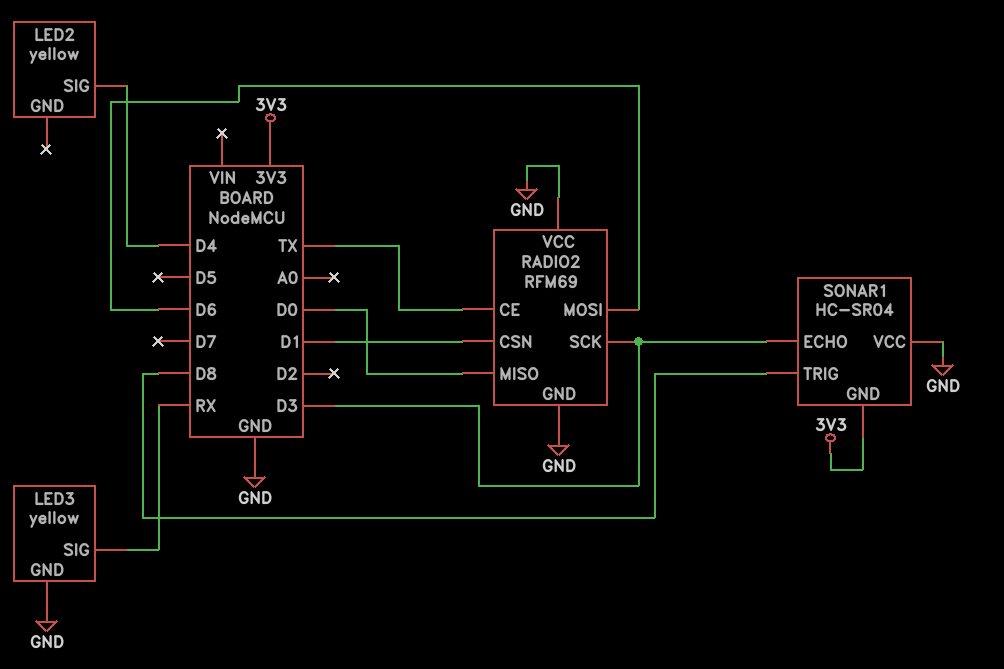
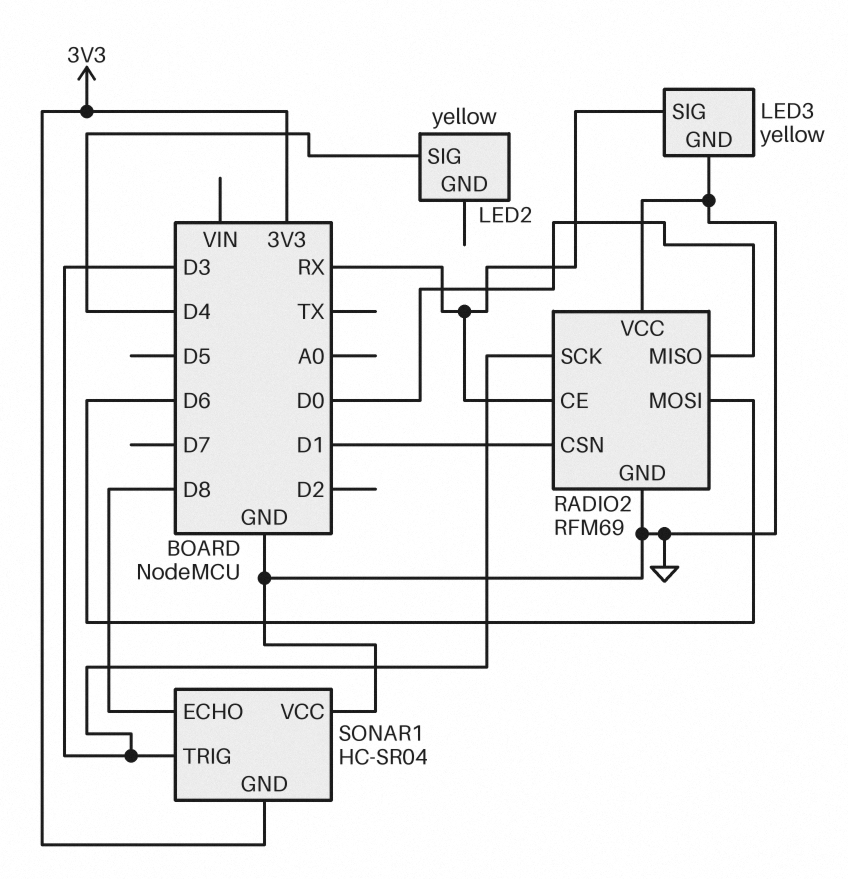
RADIO2 pin CE: TX -> RX
SONAR1 pin ECHO: D3 -> D8
SONAR1 pin TRIG: D8 -> D3

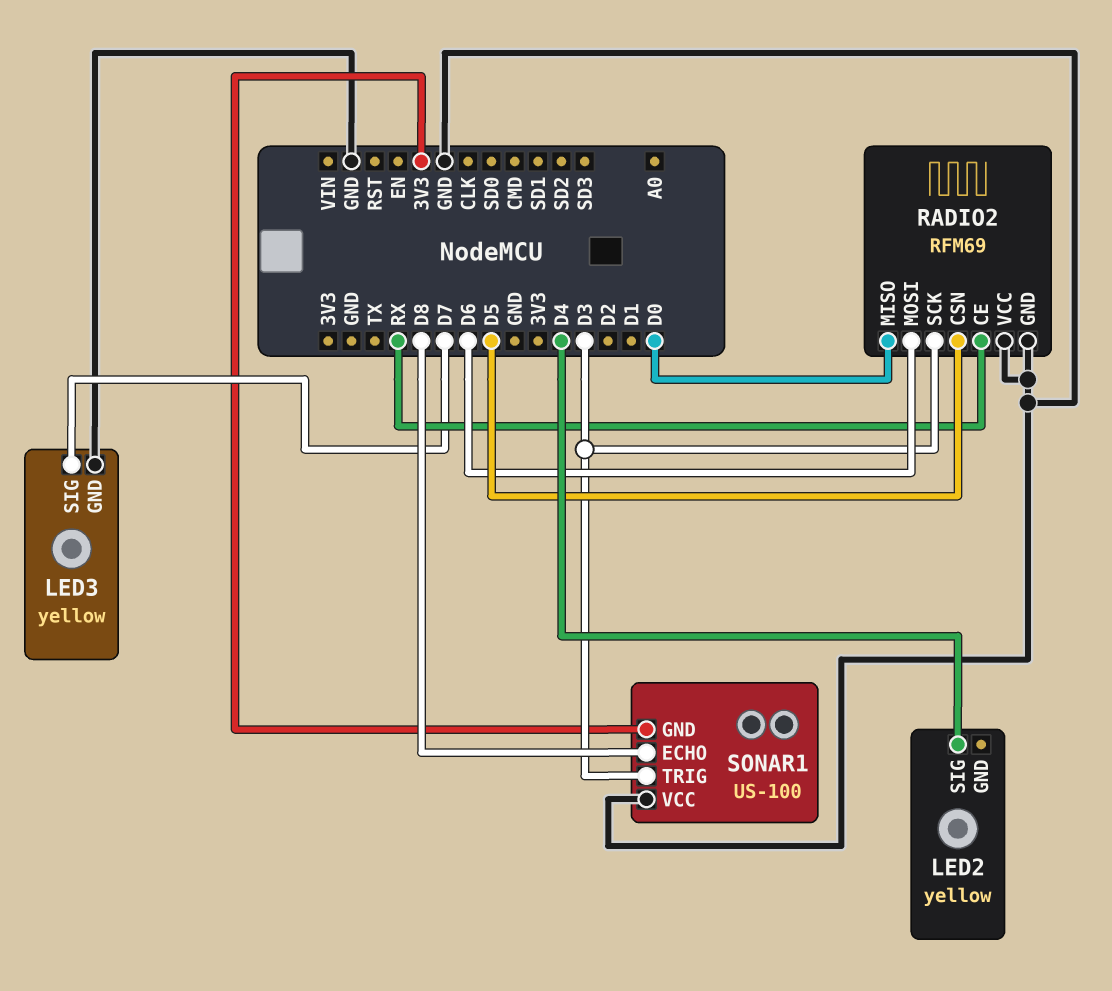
LED3 pin SIG: RX -> D7
RADIO2 pin CSN: D1 -> D5
SONAR1: HC-SR04 -> US-100

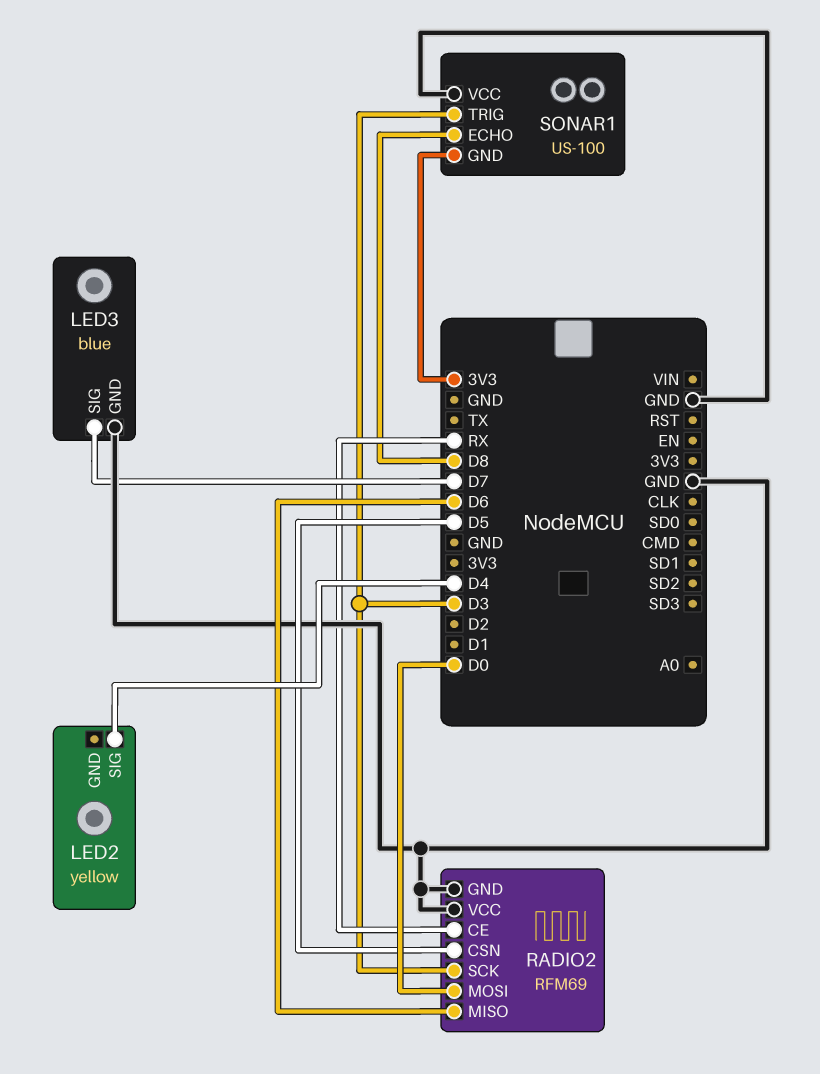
LED3: yellow -> blue
RADIO2 pin MISO: D0 -> D6
RADIO2 pin MOSI: D6 -> D0

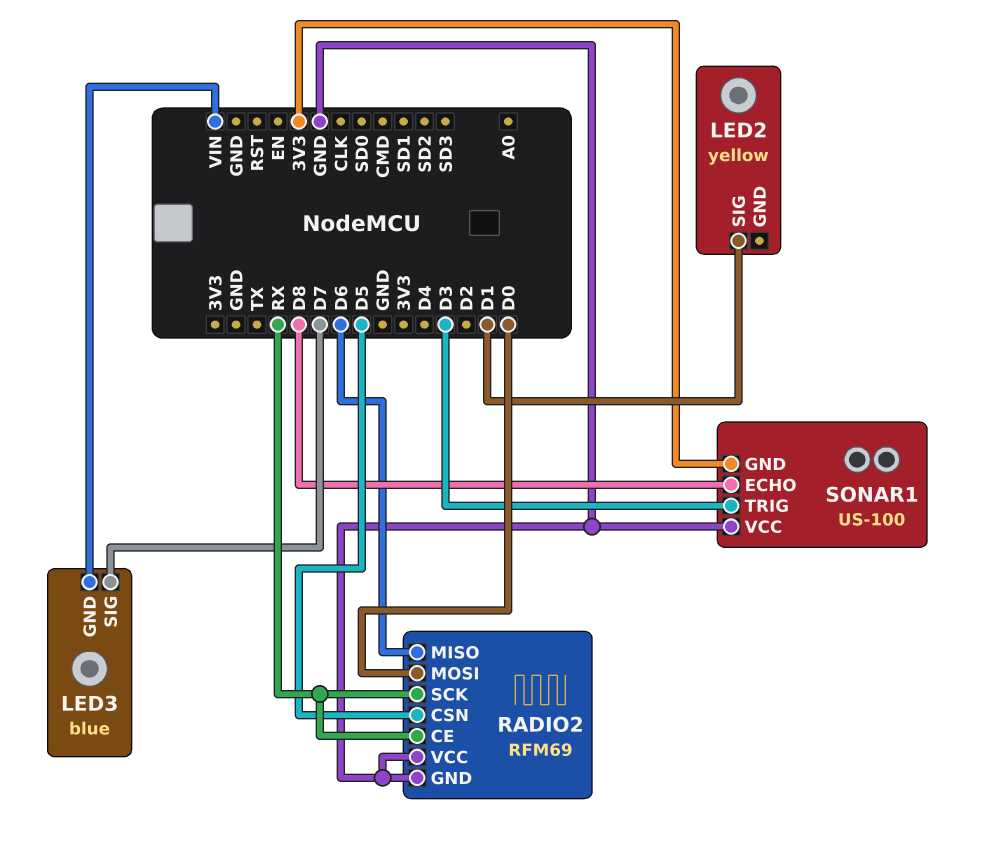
LED2 pin SIG: D4 -> D1
LED3 pin GND: GND -> VIN
RADIO2 pin SCK: D3 -> RX

